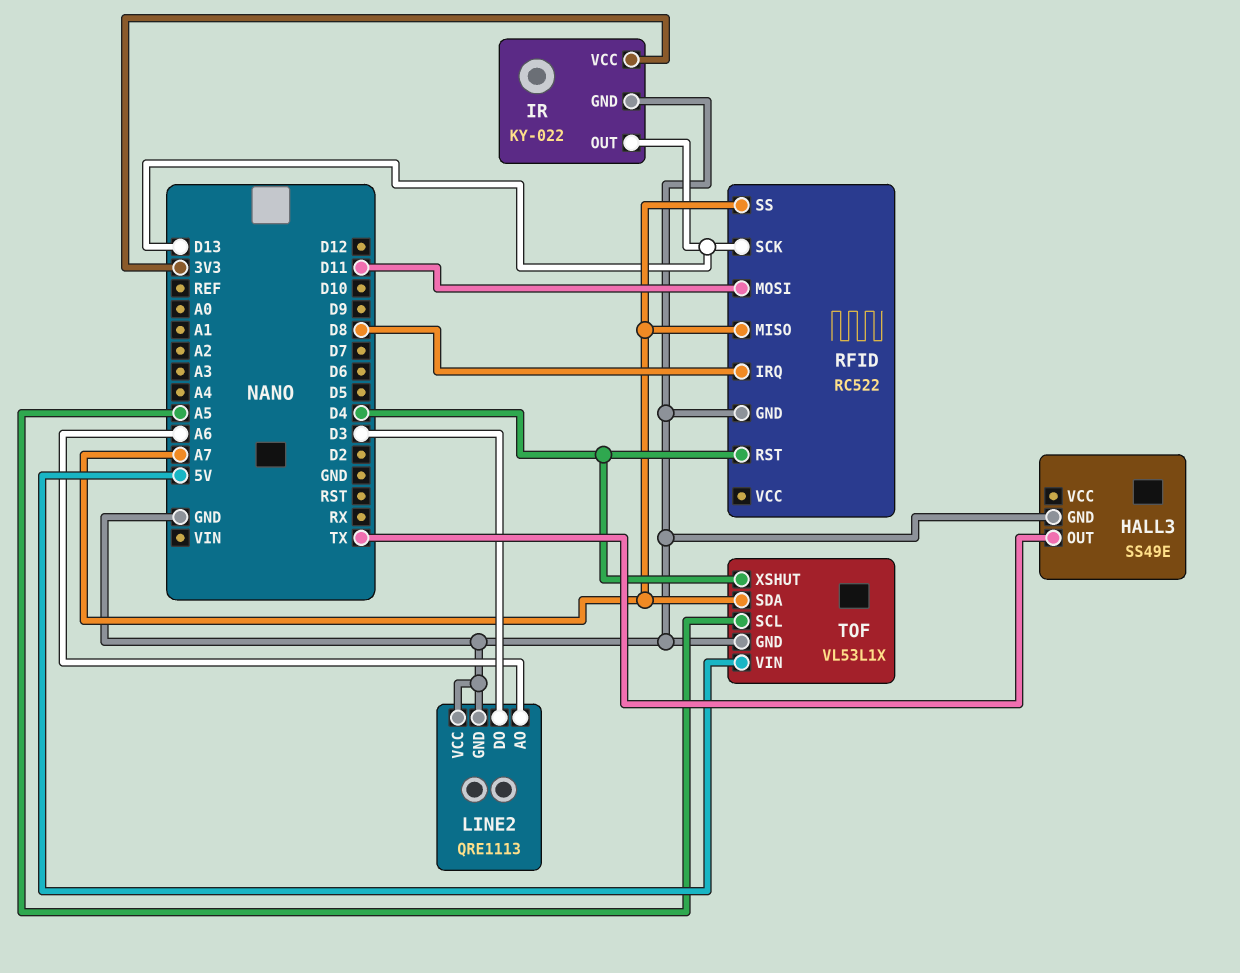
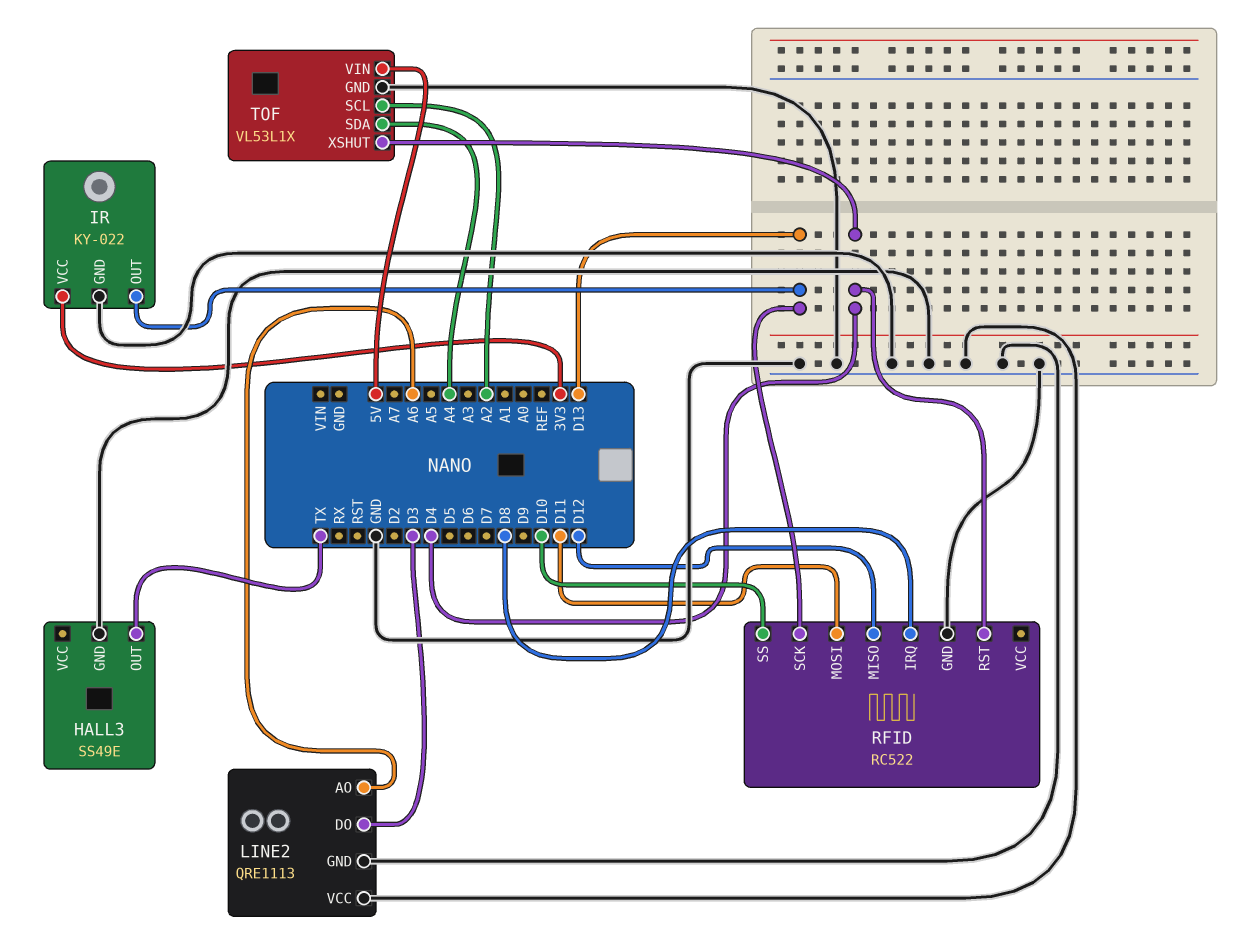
RFID pin MISO: A7 -> D12
RFID pin SS: A7 -> D10
TOF pin SCL: A5 -> A2
TOF pin SDA: A7 -> A4

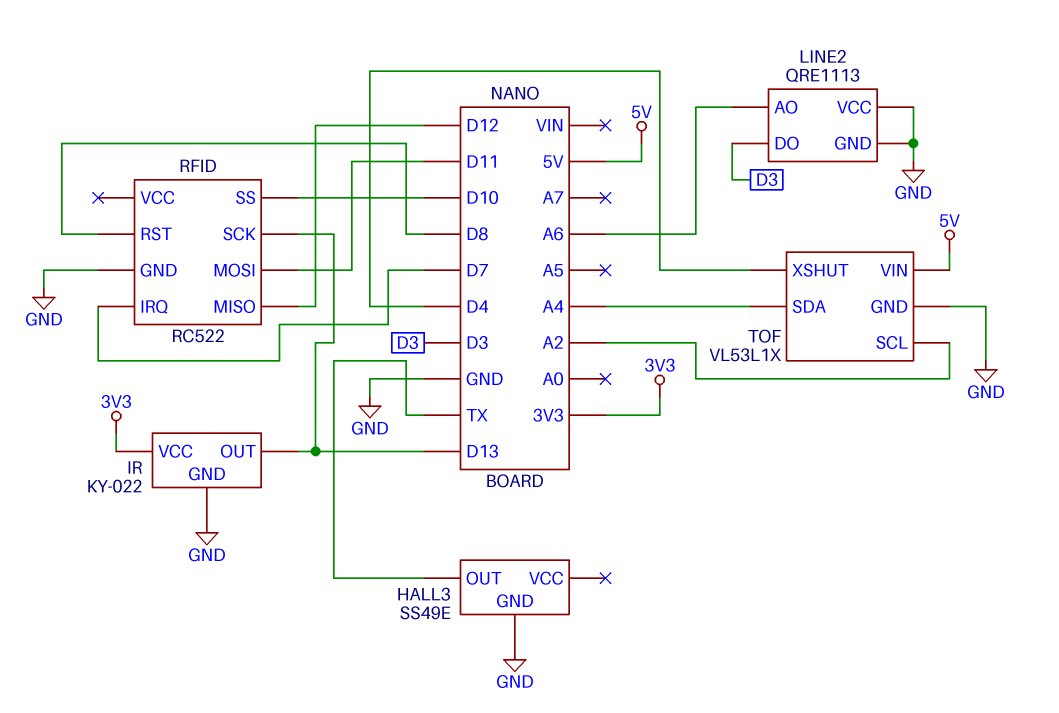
RFID pin IRQ: D8 -> D7
RFID pin RST: D4 -> D8

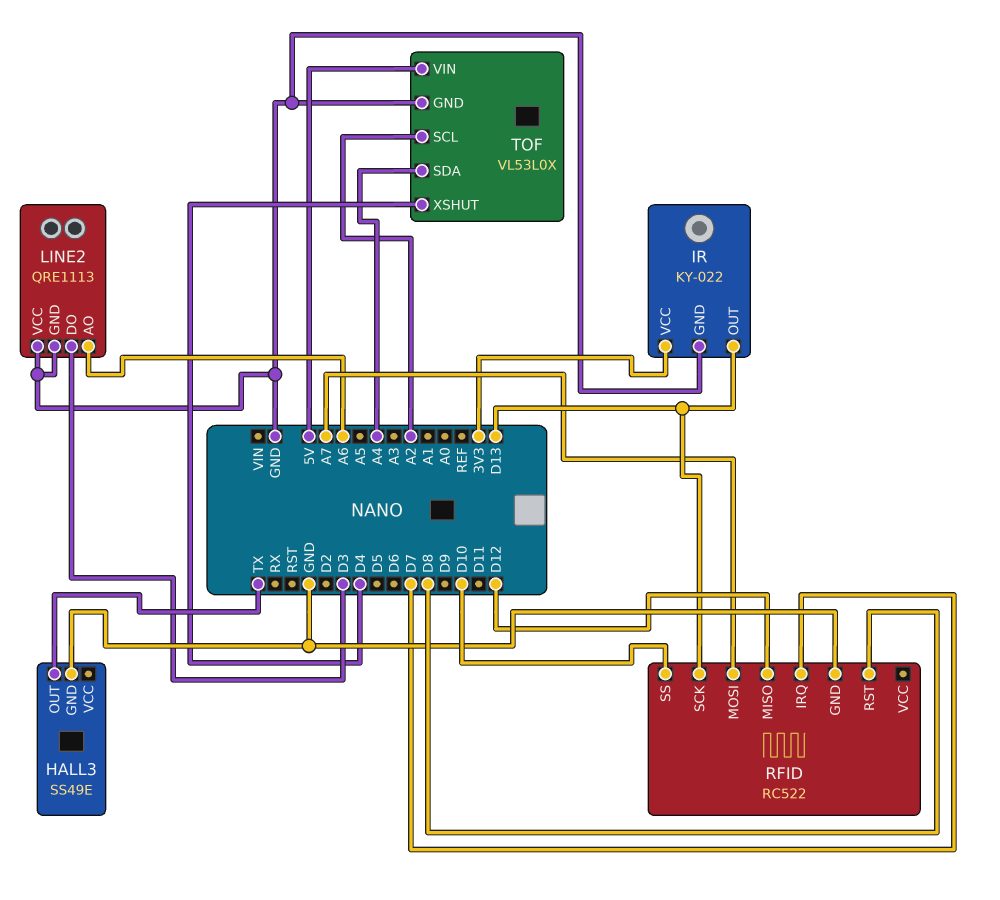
RFID pin MOSI: D11 -> A7
TOF: VL53L1X -> VL53L0X

